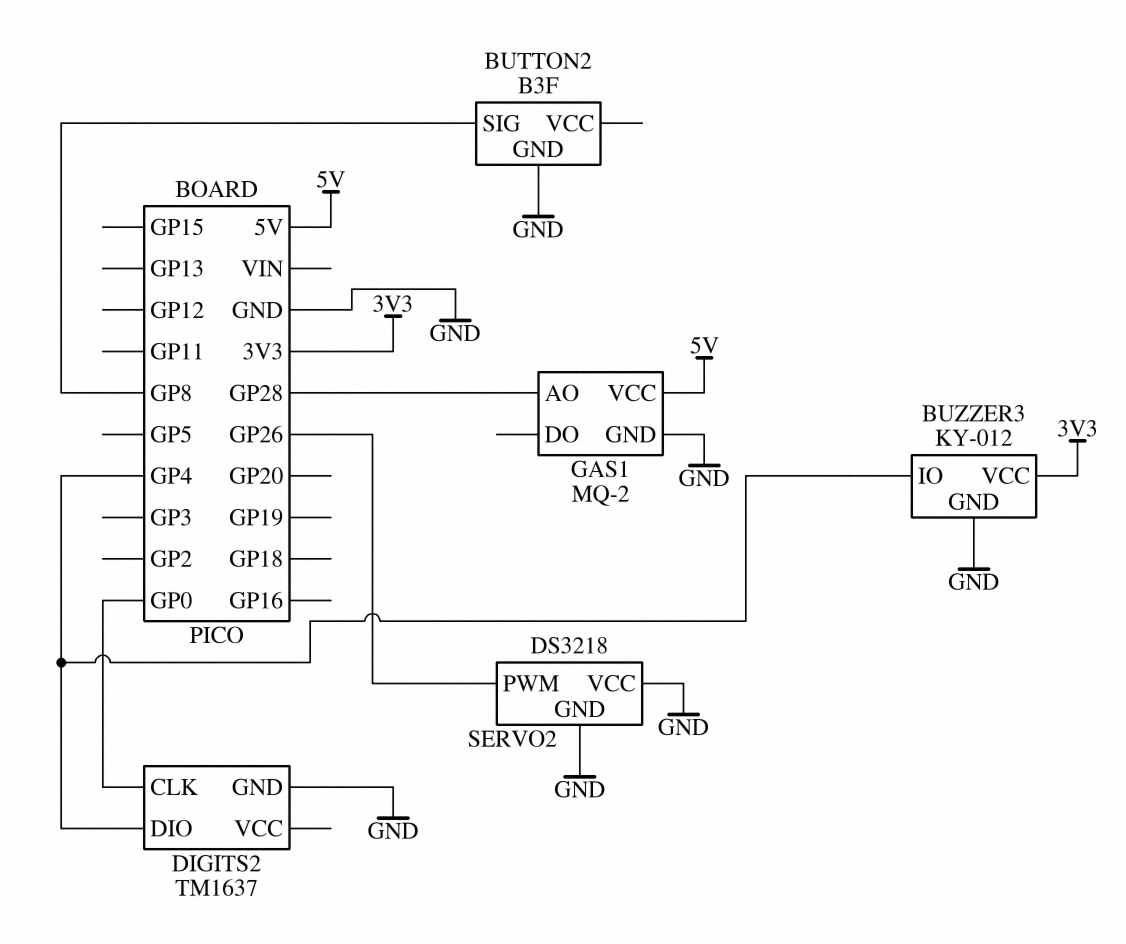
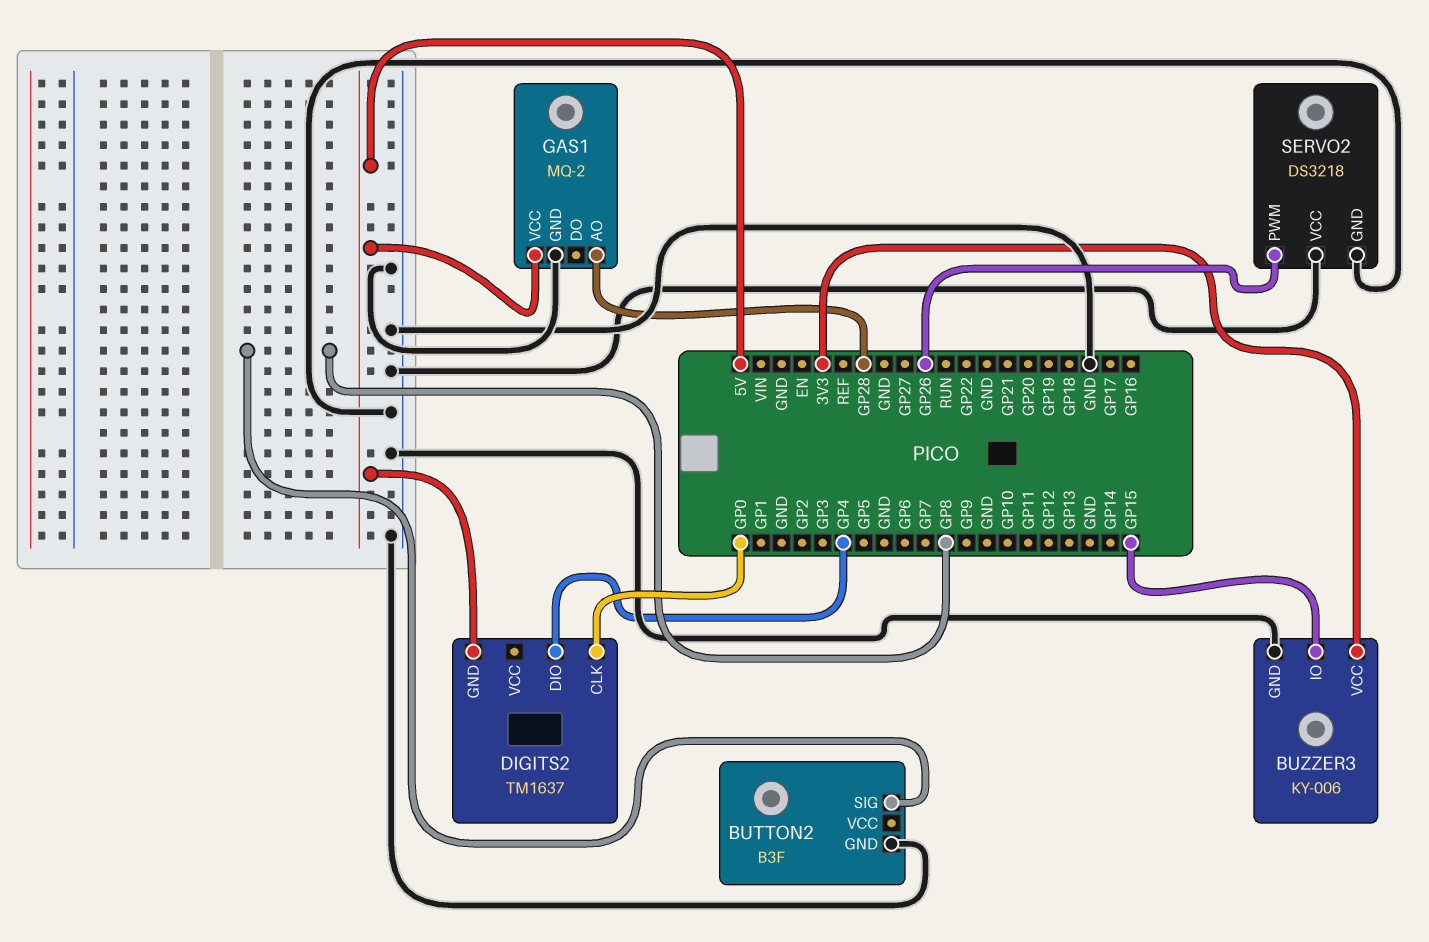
BUZZER3: KY-012 -> KY-006
BUZZER3 pin IO: GP4 -> GP15
DIGITS2 pin GND: GND -> 5V

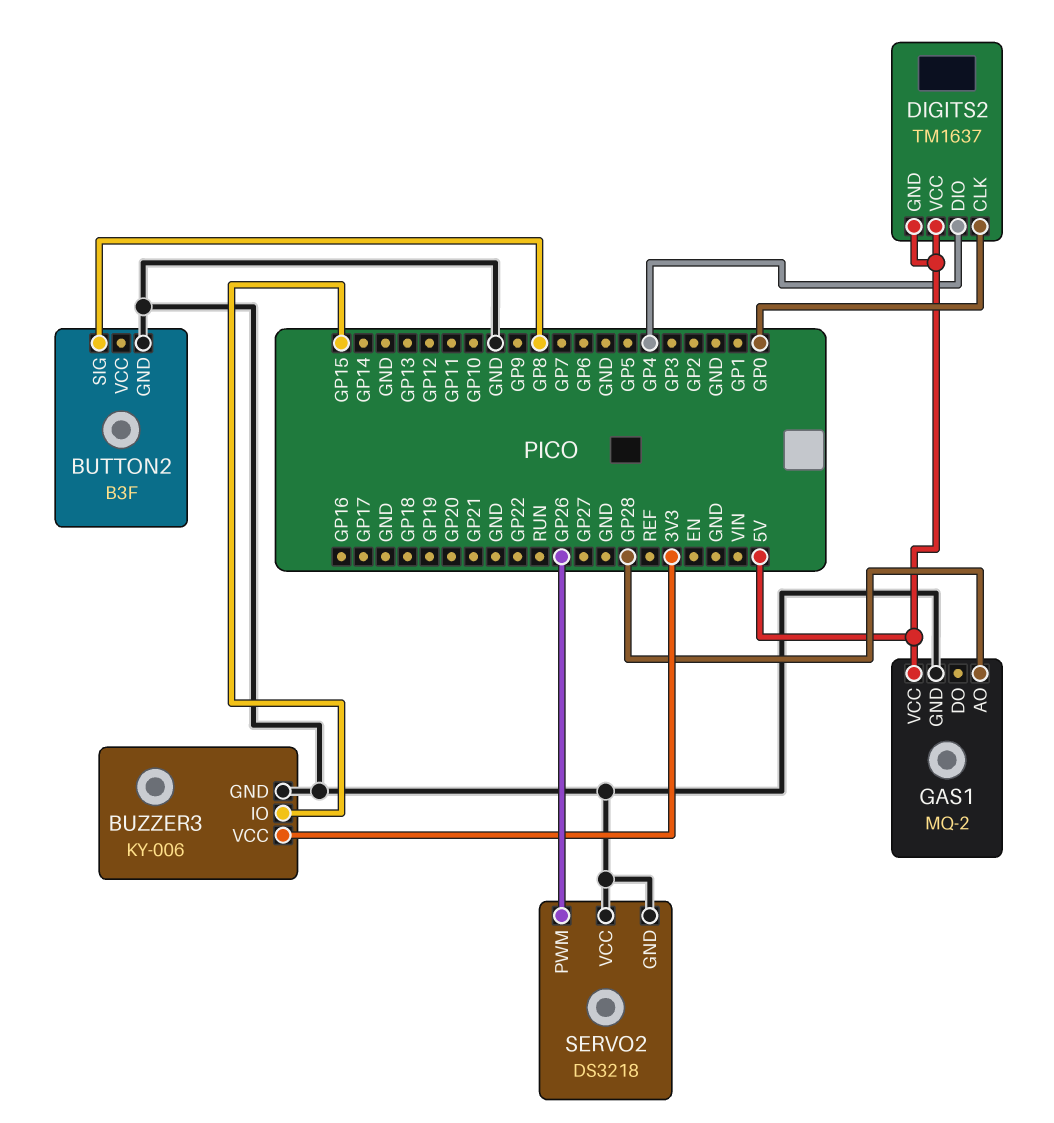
DIGITS2 pin VCC: none -> 5V

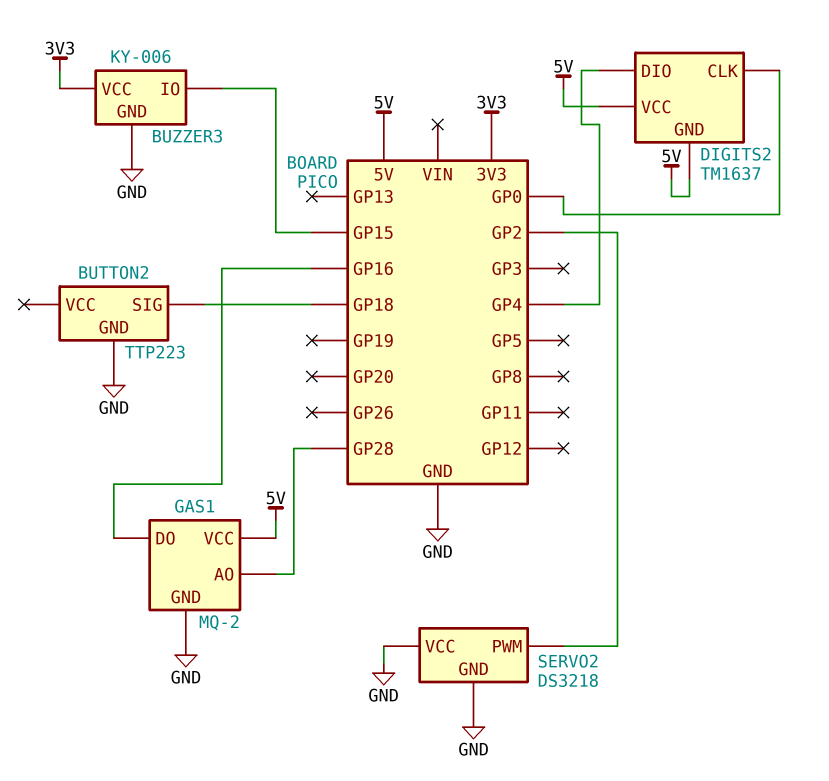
BUTTON2: B3F -> TTP223
BUTTON2 pin SIG: GP8 -> GP18
GAS1 pin DO: none -> GP16
SERVO2 pin PWM: GP26 -> GP2

